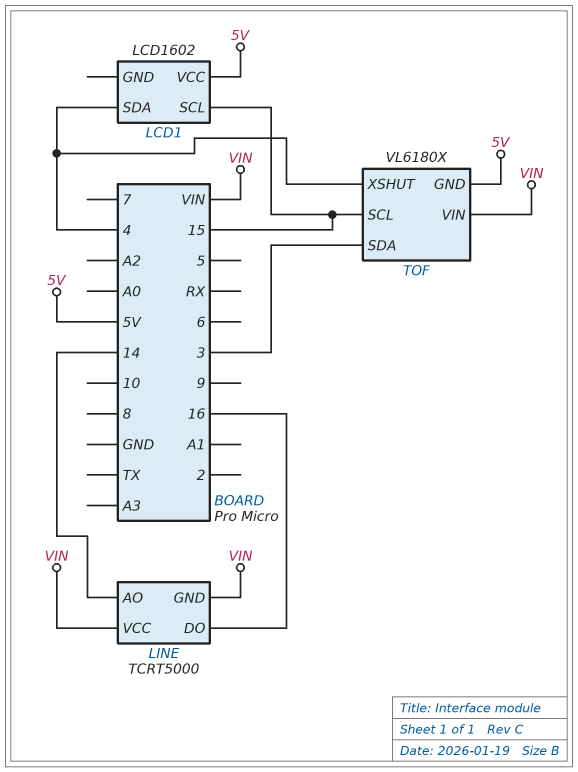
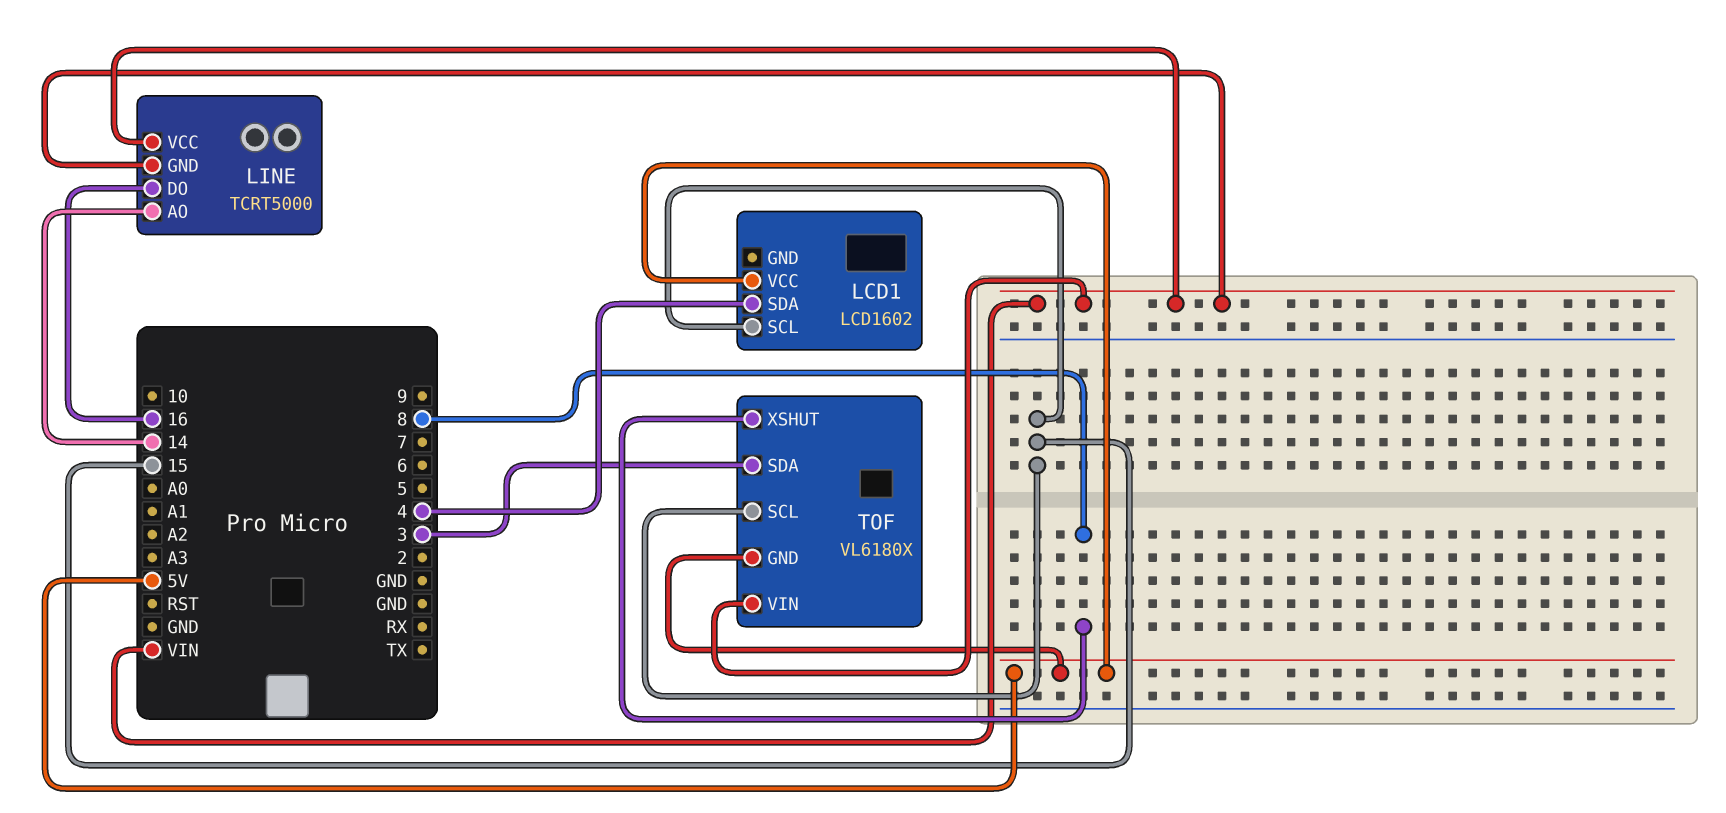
TOF pin XSHUT: 4 -> 8

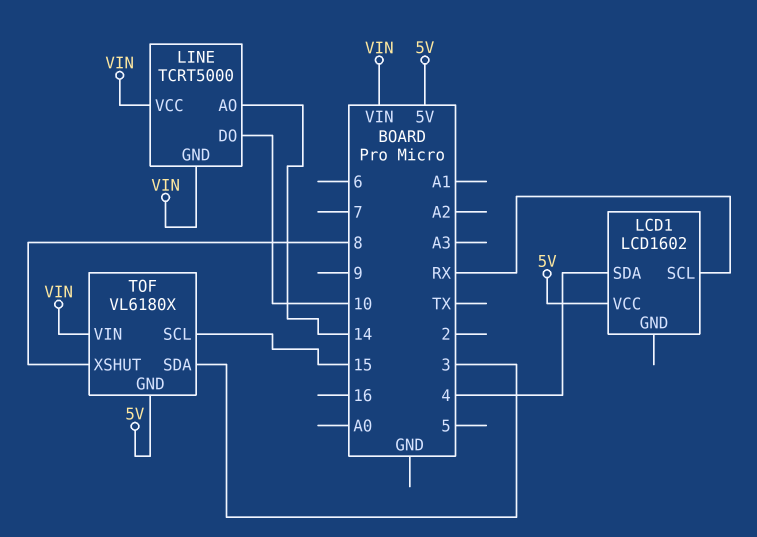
LCD1 pin SCL: 15 -> RX
LINE pin DO: 16 -> 10

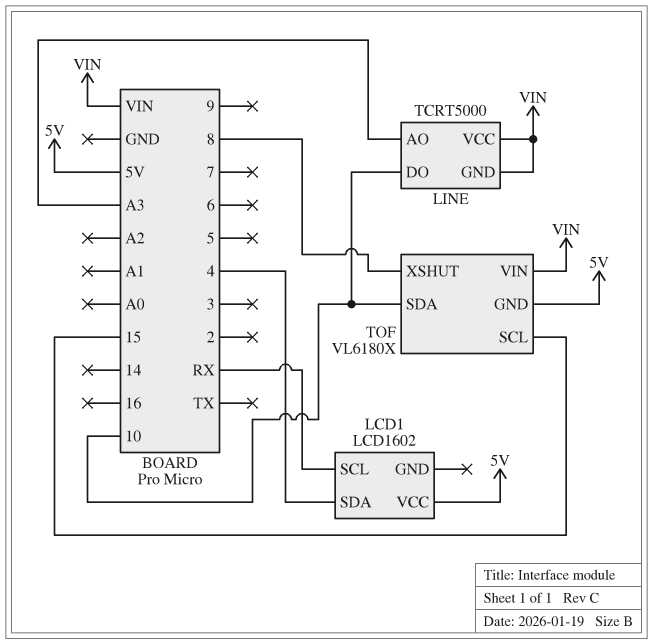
LINE pin AO: 14 -> A3
TOF pin SDA: 3 -> 10

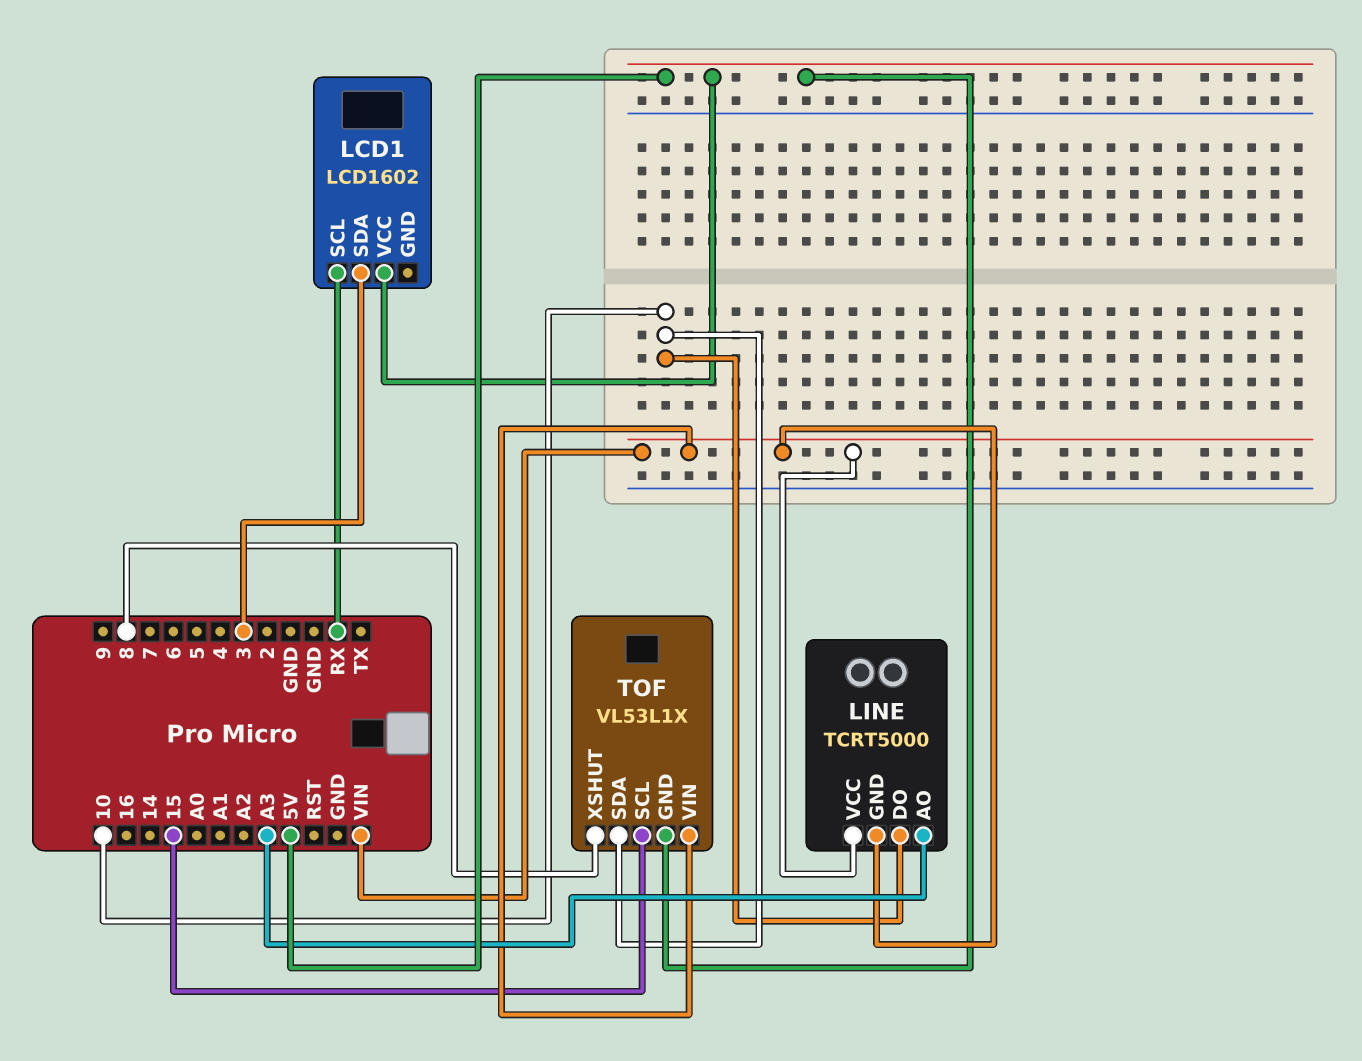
LCD1 pin SDA: 4 -> 3
TOF: VL6180X -> VL53L1X

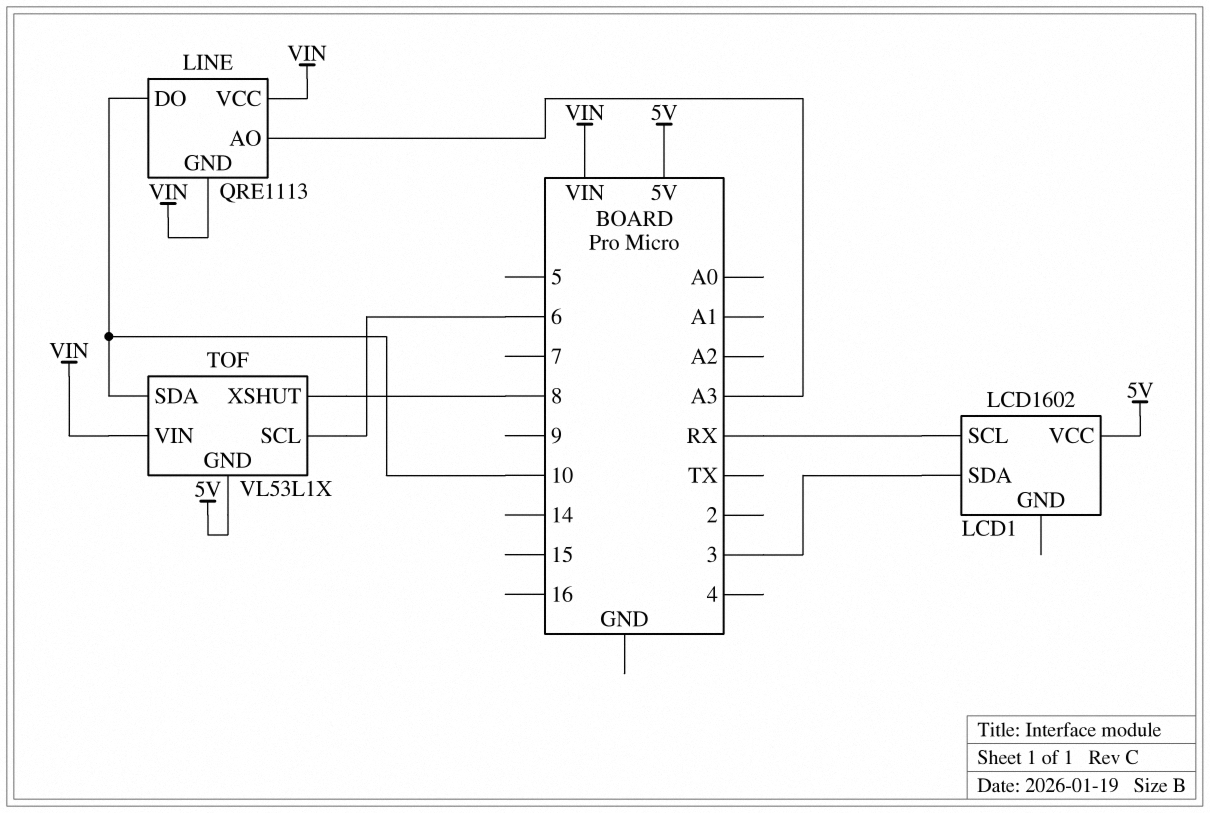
LINE: TCRT5000 -> QRE1113
TOF pin SCL: 15 -> 6

